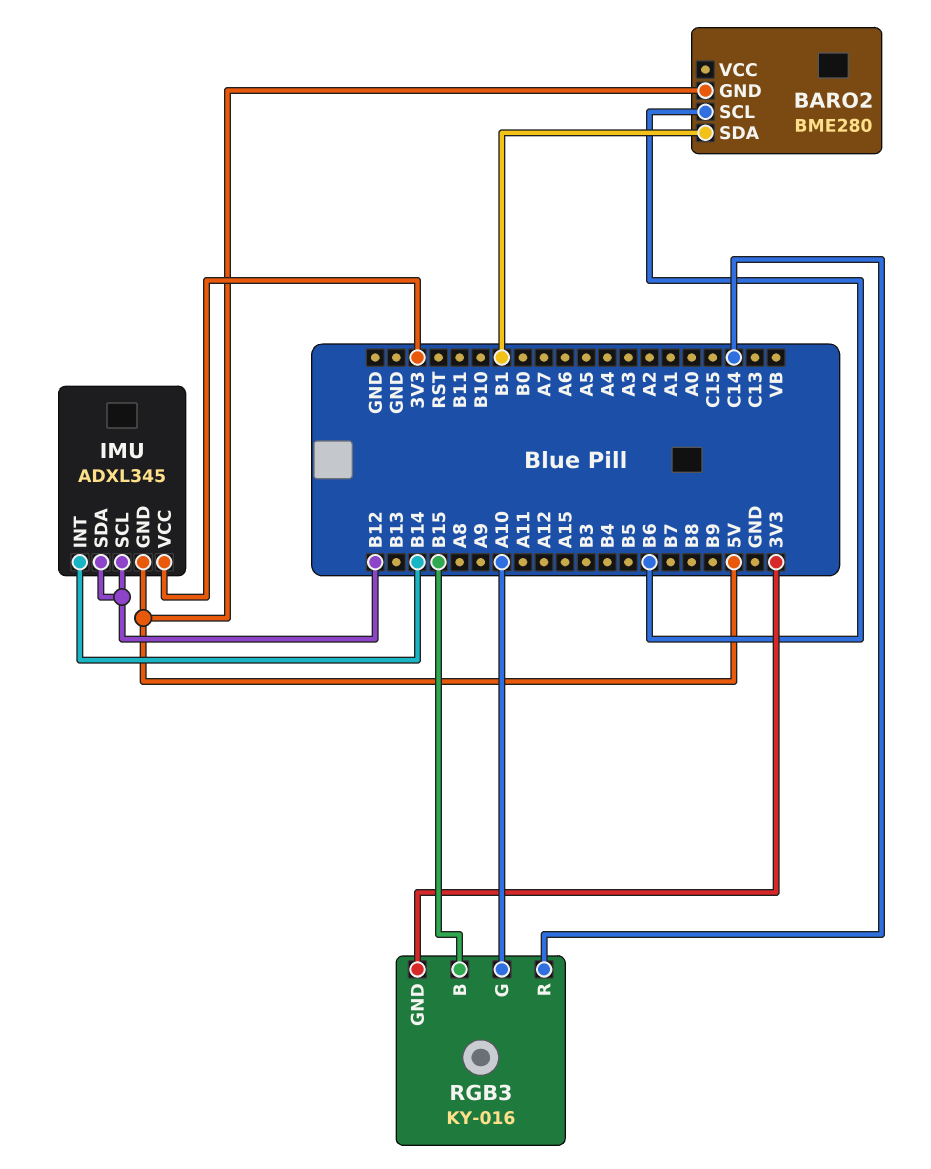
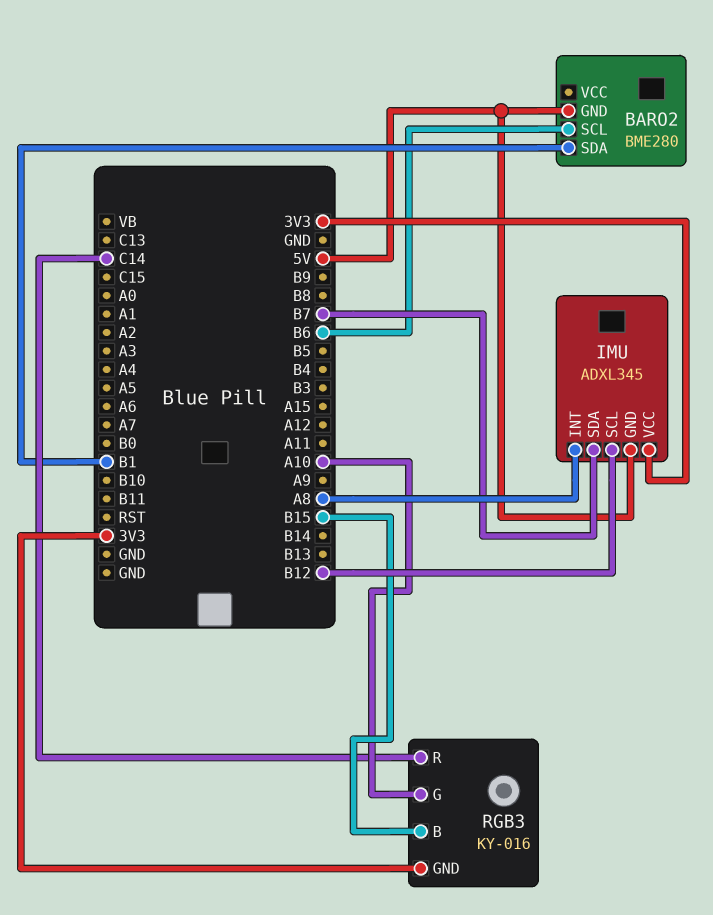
IMU pin INT: B14 -> A8
IMU pin SDA: B12 -> B7

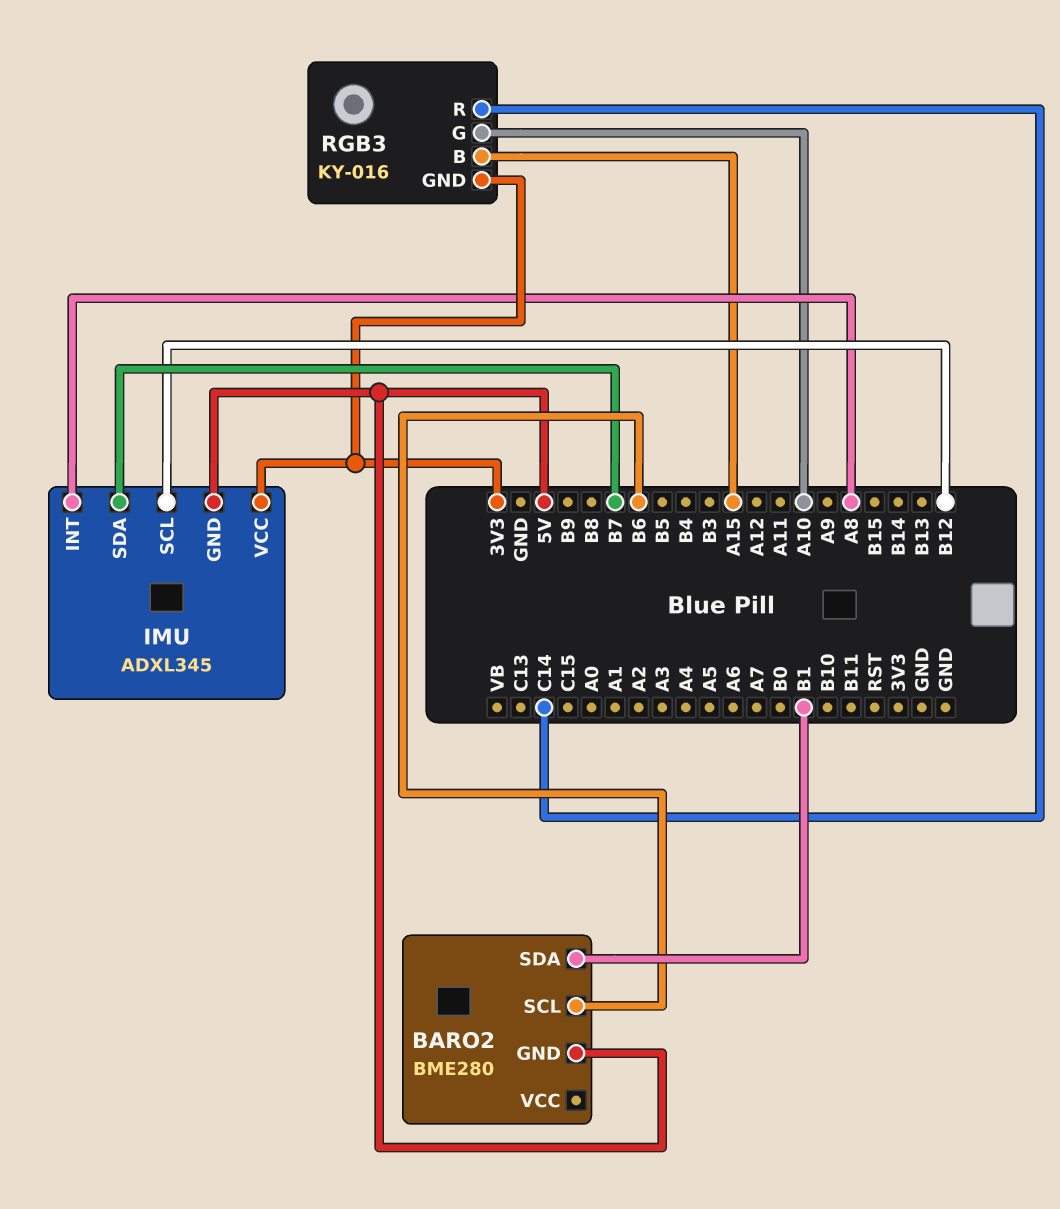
RGB3 pin B: B15 -> A15

